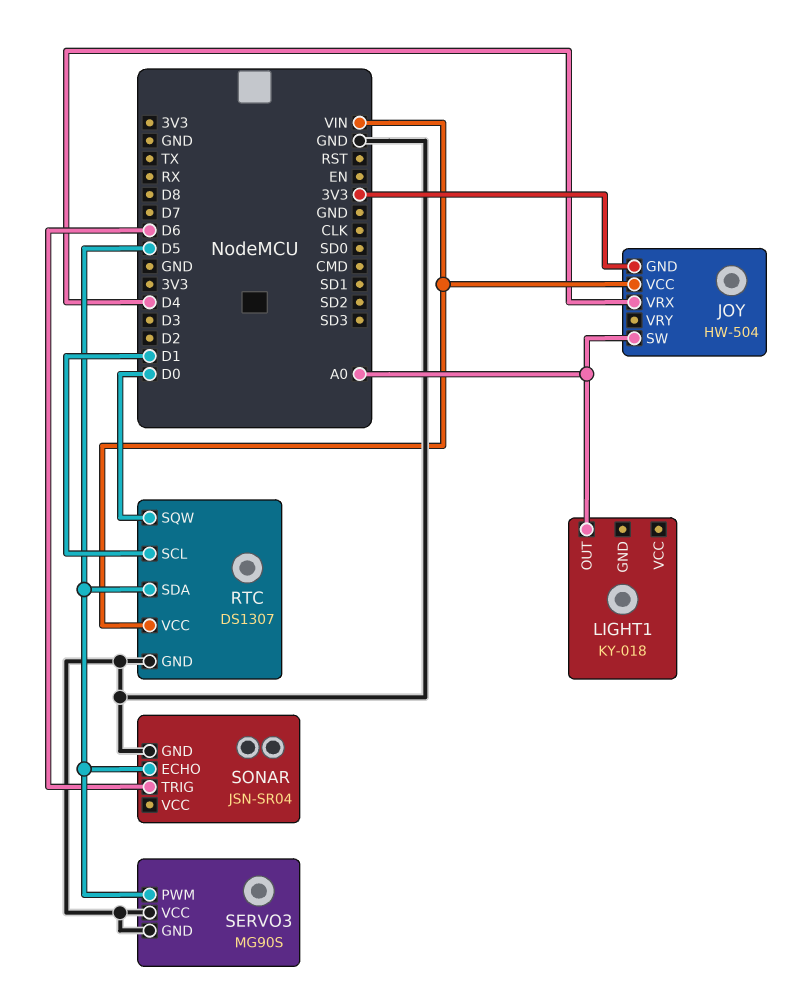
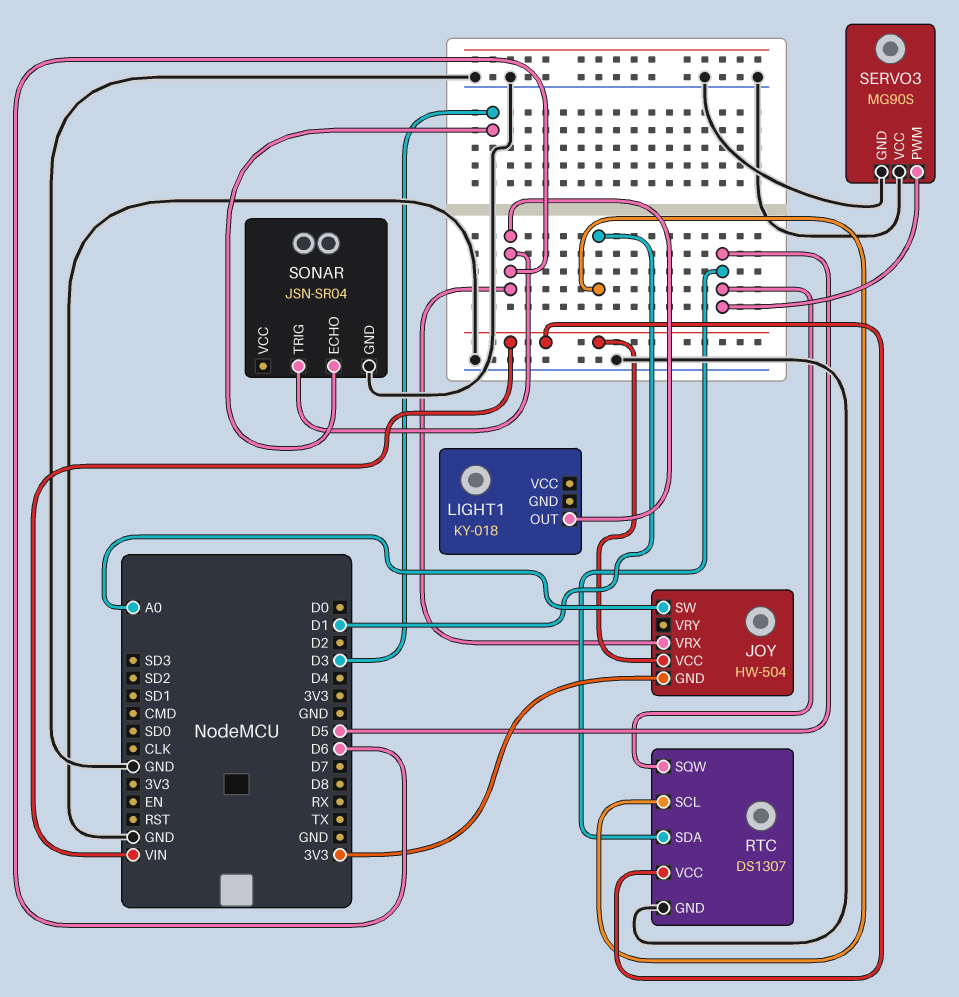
JOY pin VRX: D4 -> D6
LIGHT1 pin OUT: A0 -> D6
RTC pin SQW: D0 -> D5
SONAR pin ECHO: D5 -> D3

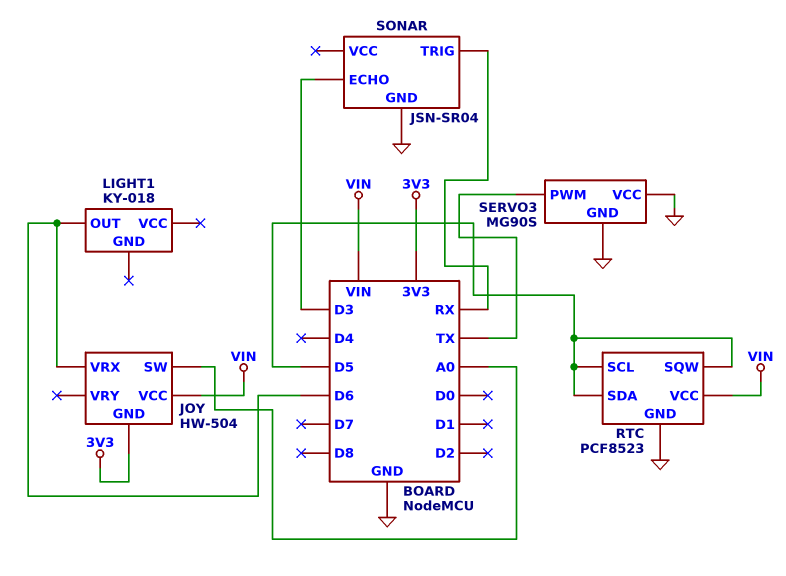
RTC: DS1307 -> PCF8523
RTC pin SCL: D1 -> D5
SERVO3 pin PWM: D5 -> TX
SONAR pin TRIG: D6 -> RX

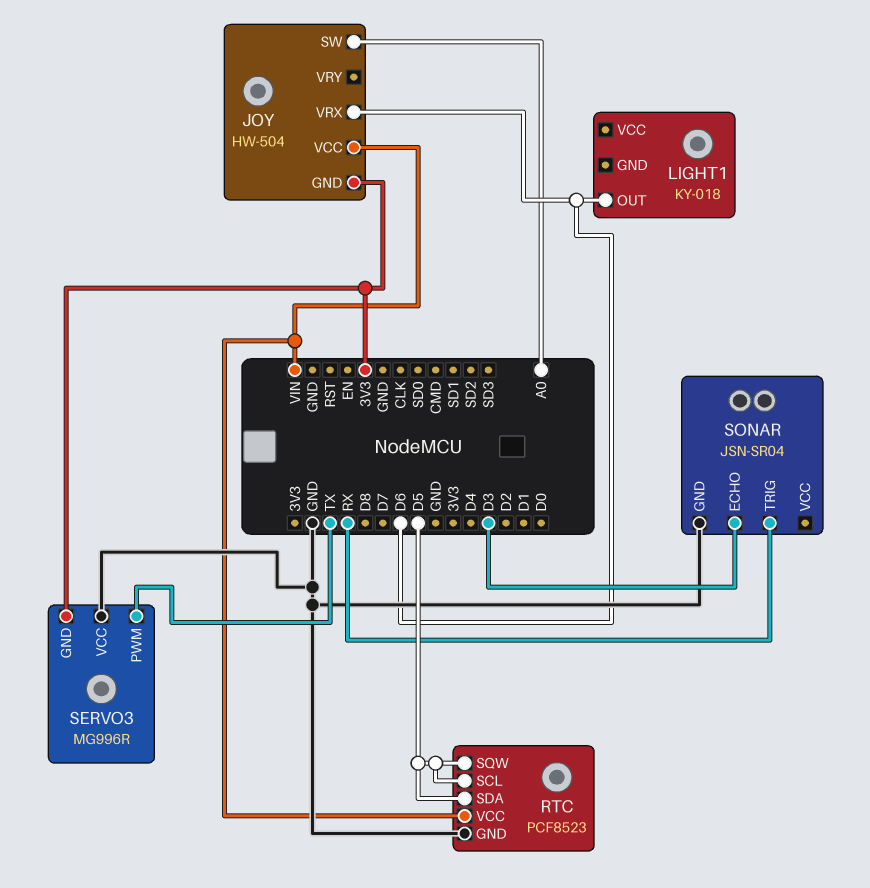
SERVO3: MG90S -> MG996R
SERVO3 pin GND: GND -> 3V3

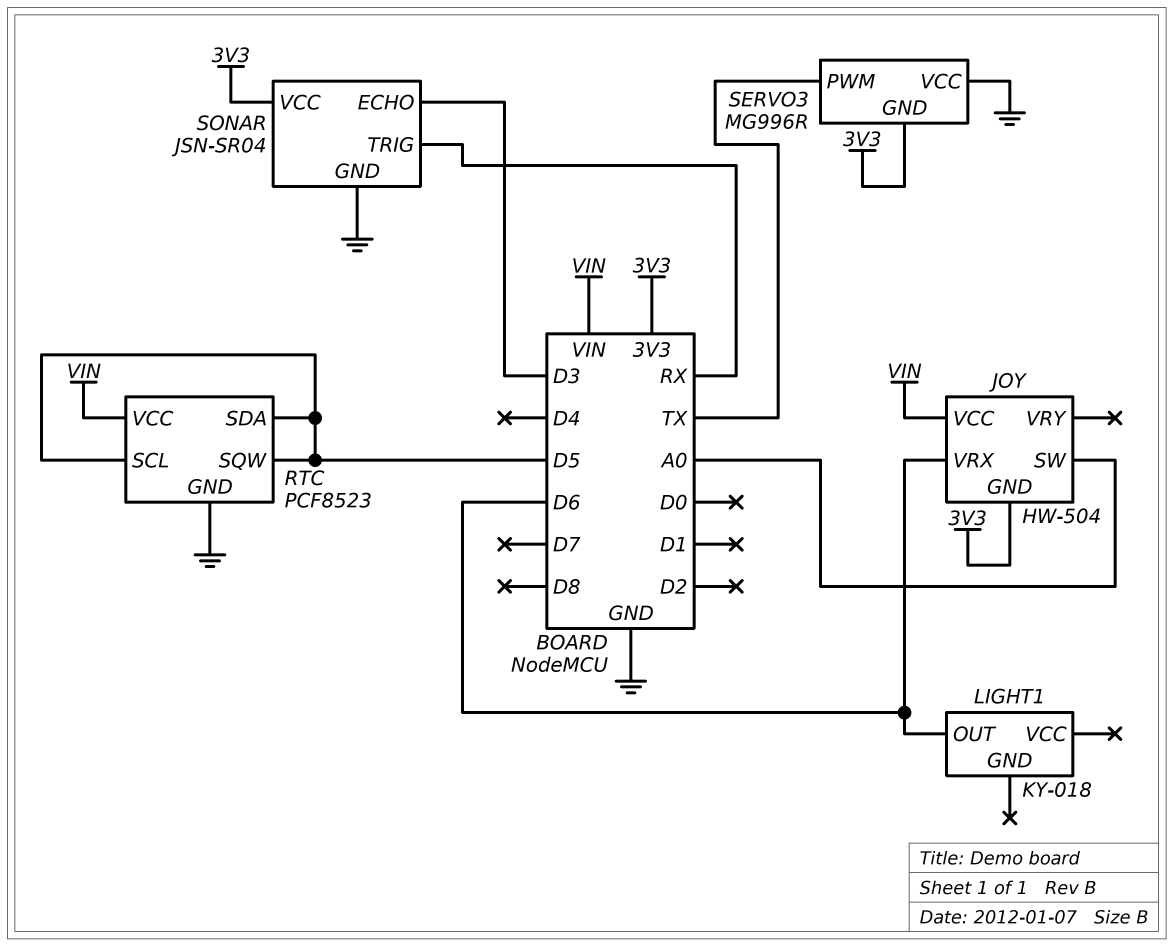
SONAR pin VCC: none -> 3V3

